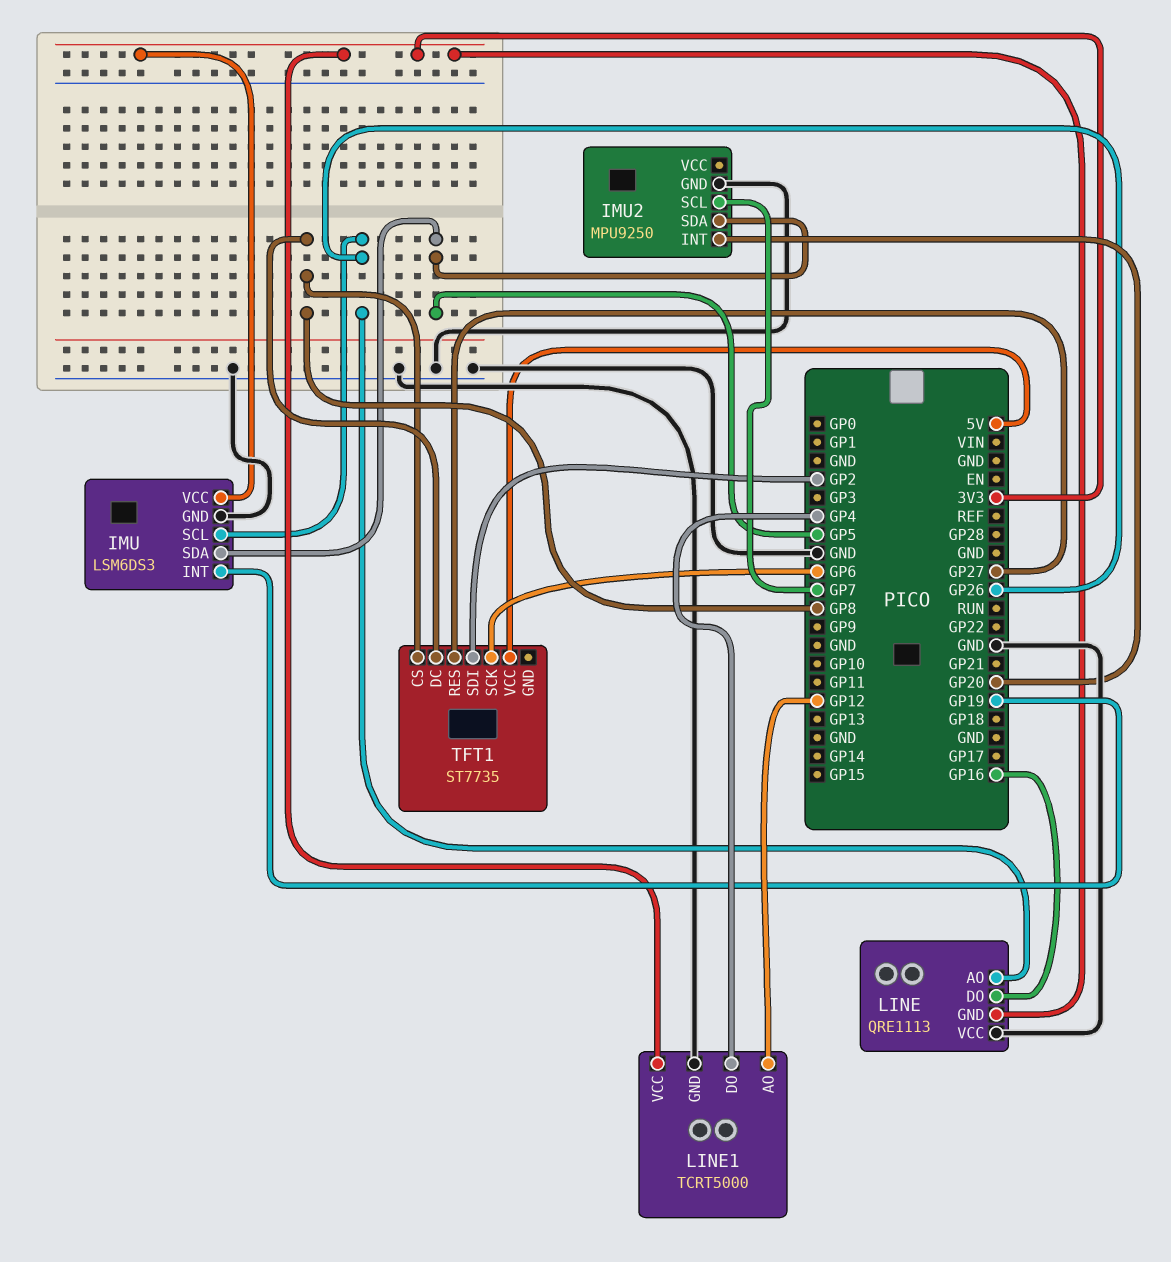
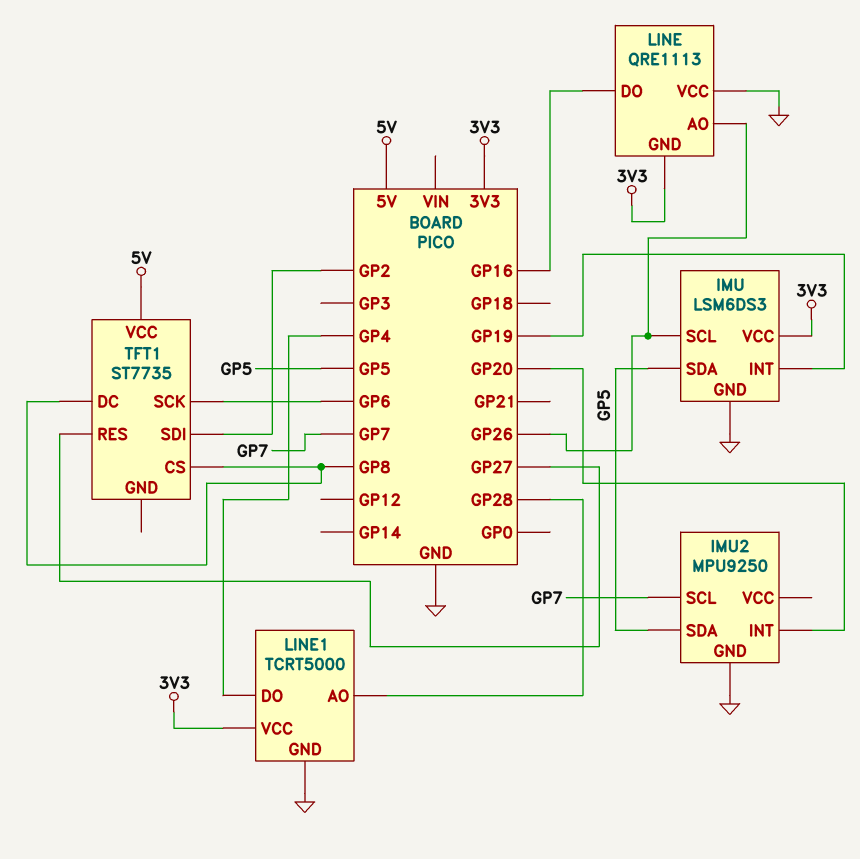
LINE1 pin AO: GP12 -> GP28

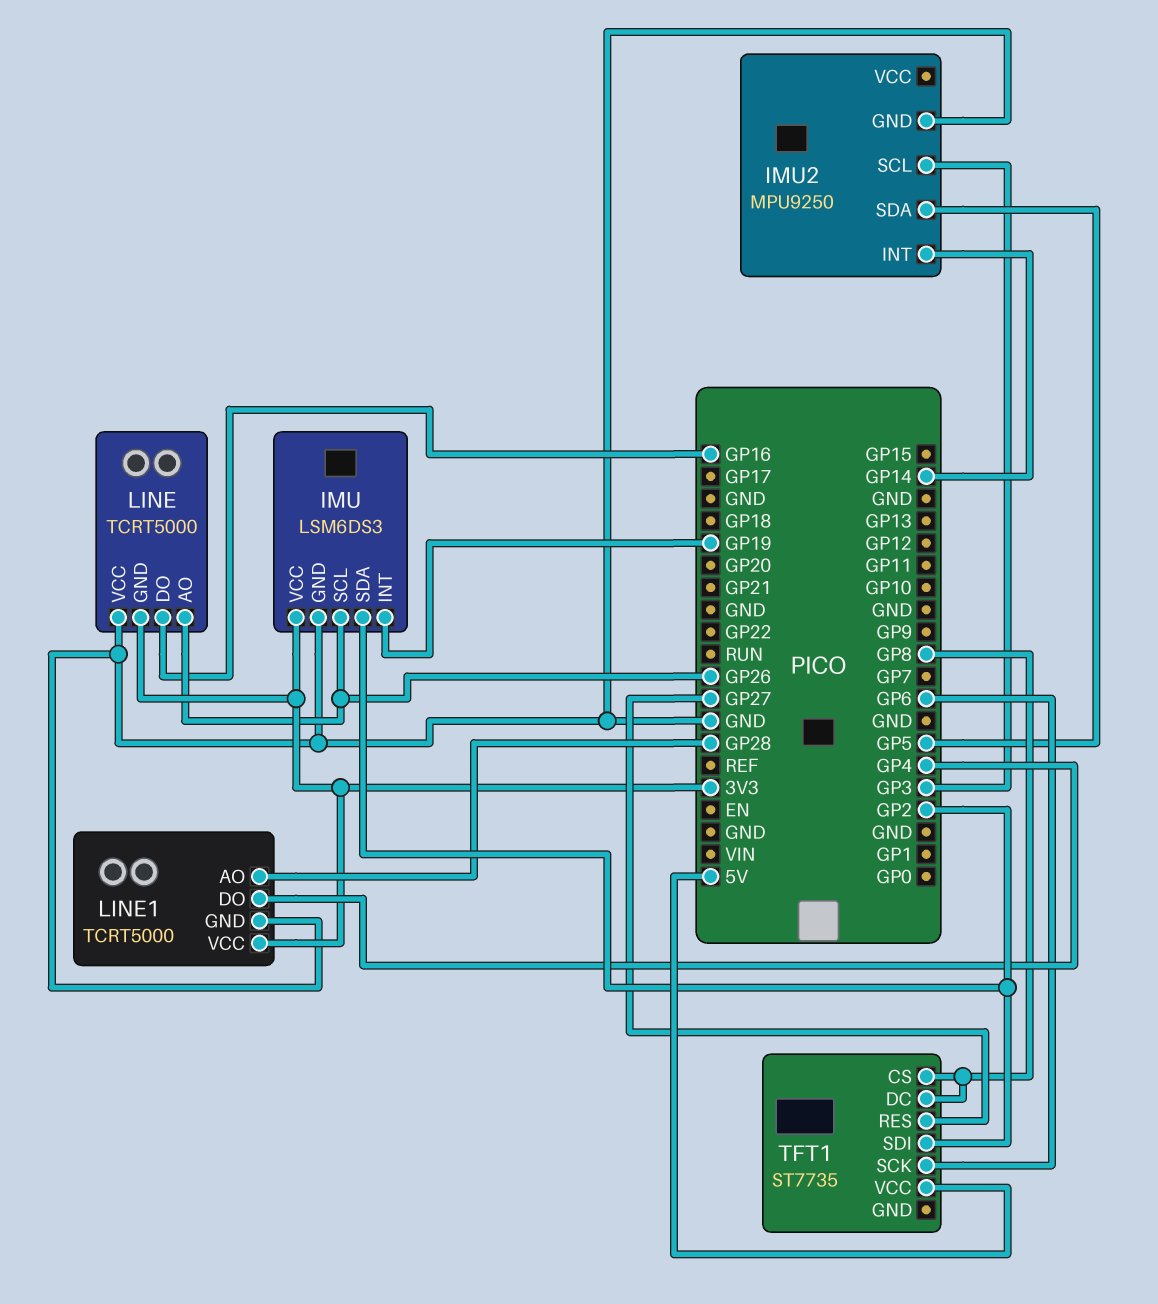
IMU pin SDA: GP5 -> GP2
IMU2 pin INT: GP20 -> GP14
IMU2 pin SCL: GP7 -> GP3
LINE: QRE1113 -> TCRT5000

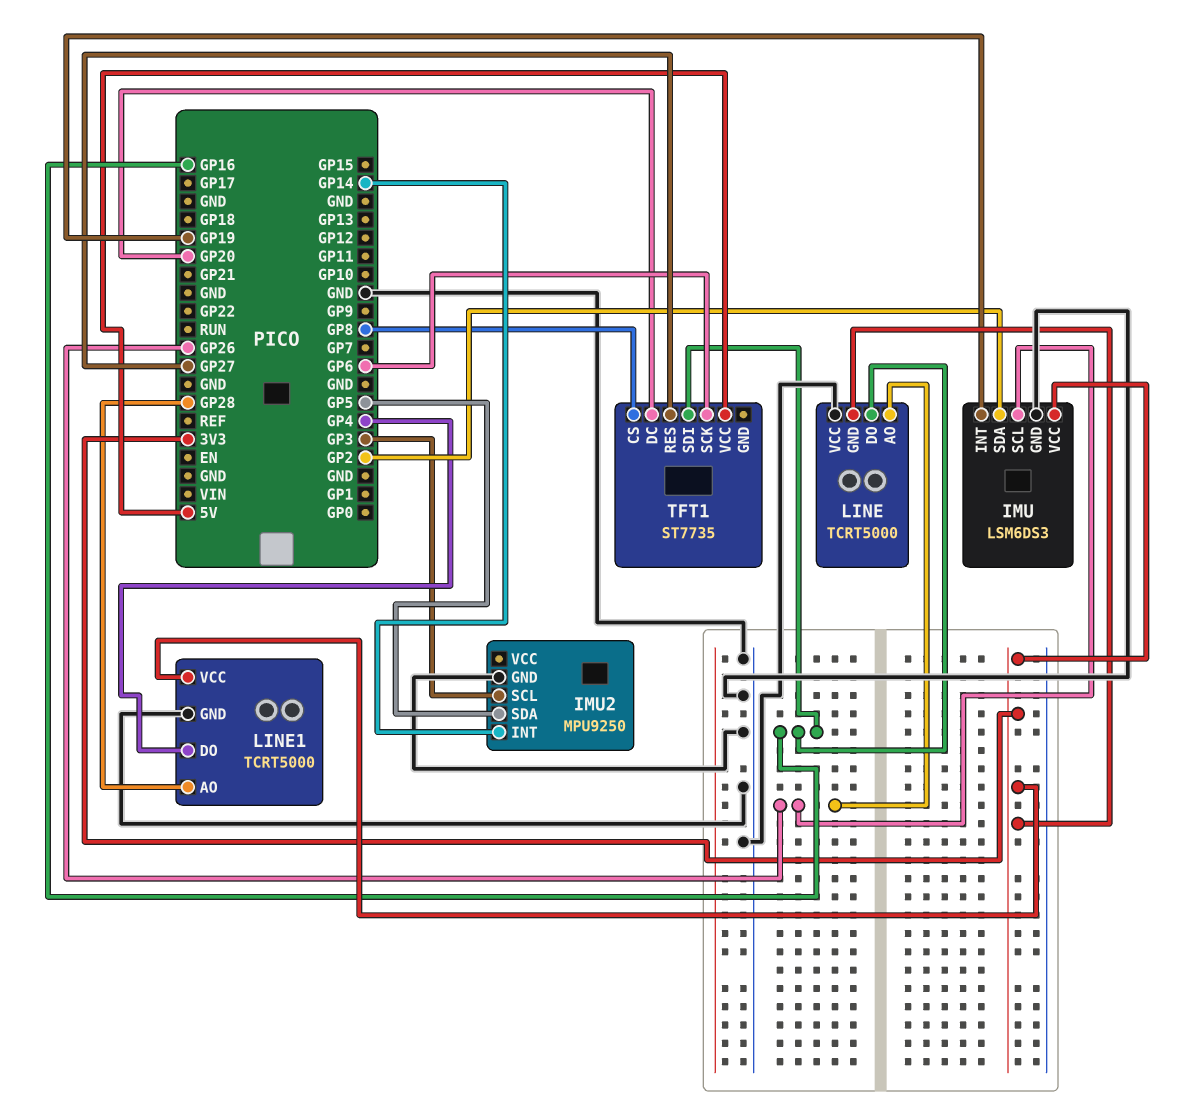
TFT1 pin DC: GP8 -> GP20
TFT1 pin SDI: GP2 -> GP16

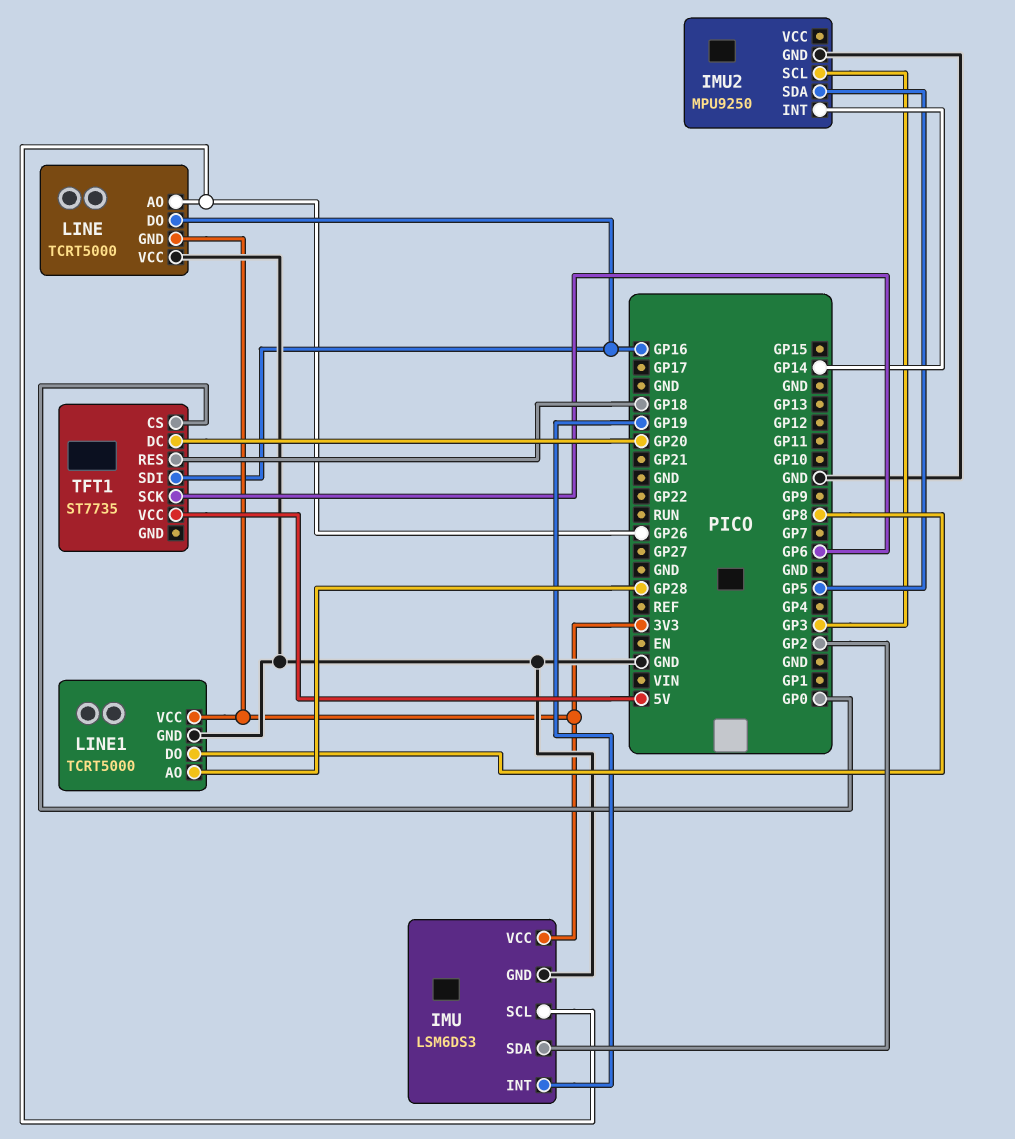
LINE1 pin DO: GP4 -> GP8
TFT1 pin CS: GP8 -> GP0
TFT1 pin RES: GP27 -> GP18

